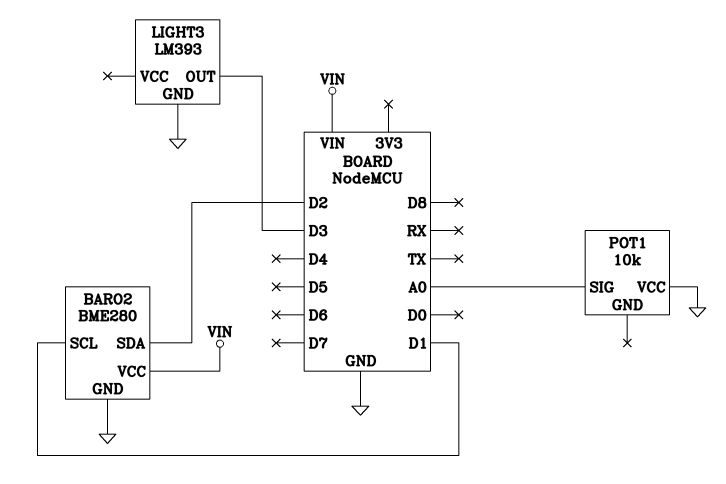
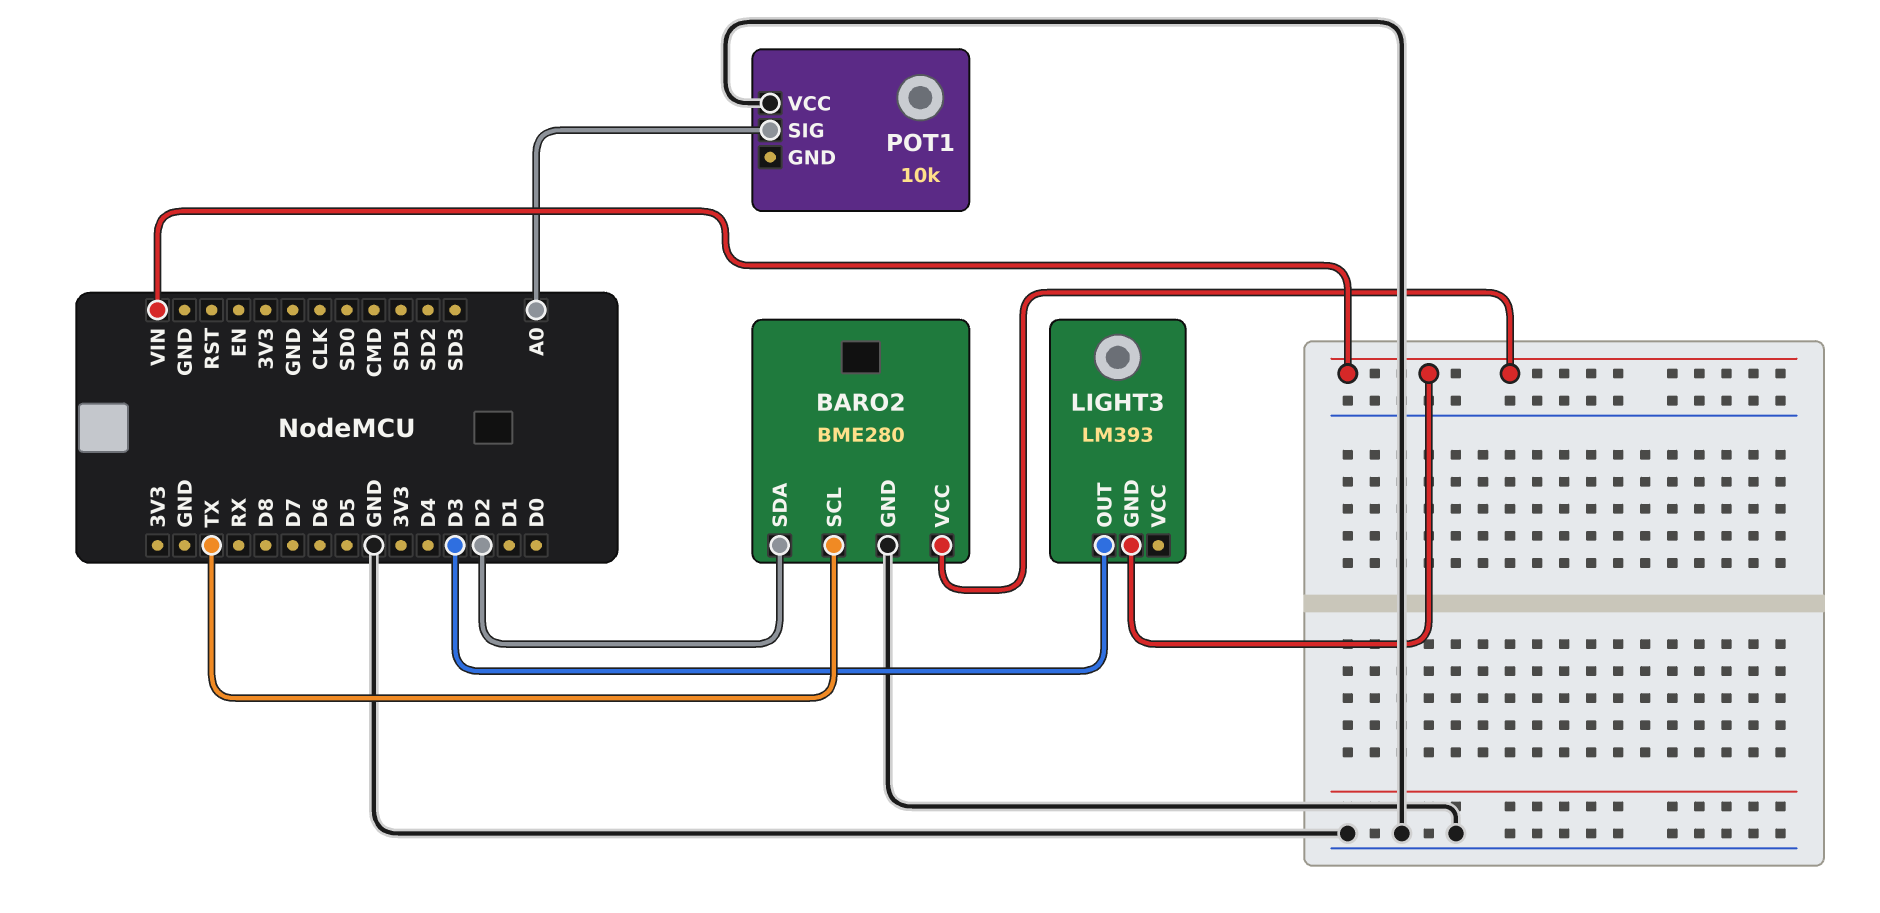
BARO2 pin SCL: D1 -> TX
LIGHT3 pin GND: GND -> VIN

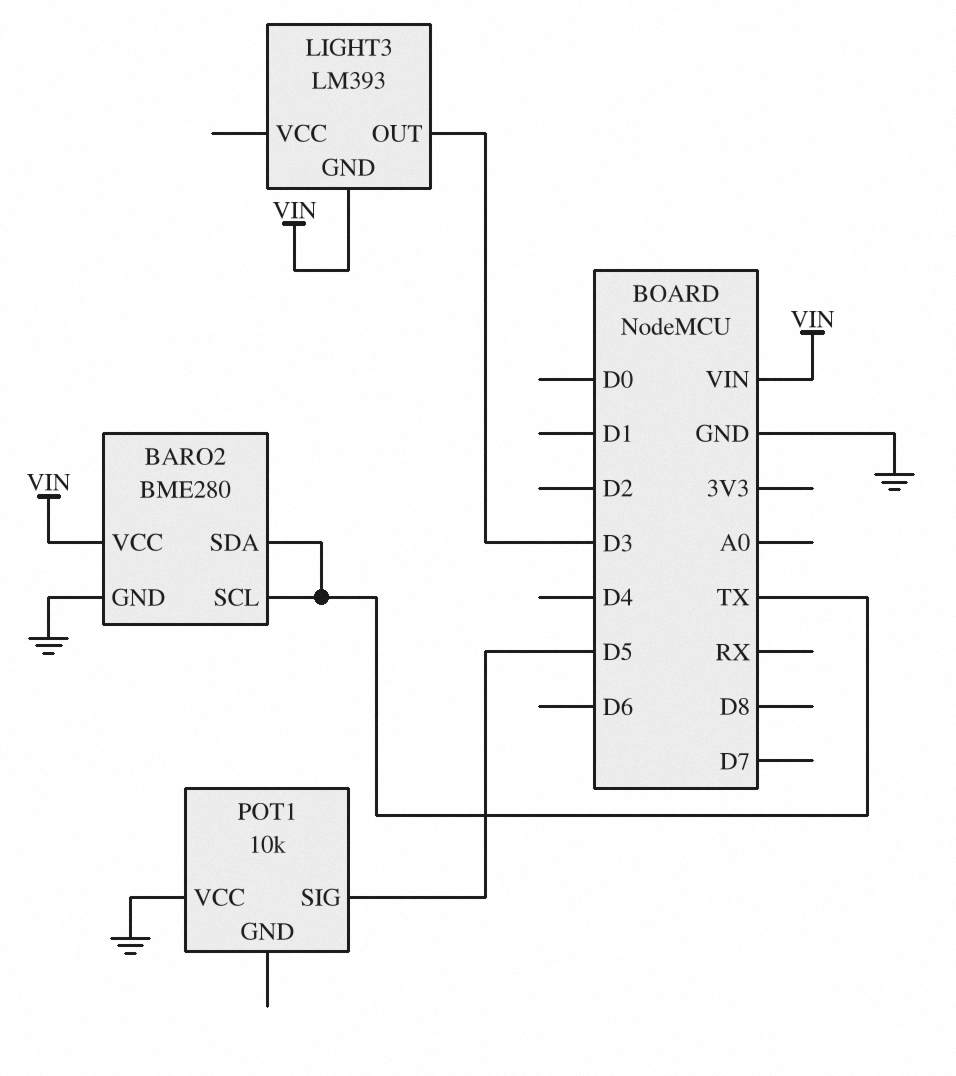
BARO2 pin SDA: D2 -> TX
POT1 pin SIG: A0 -> D5

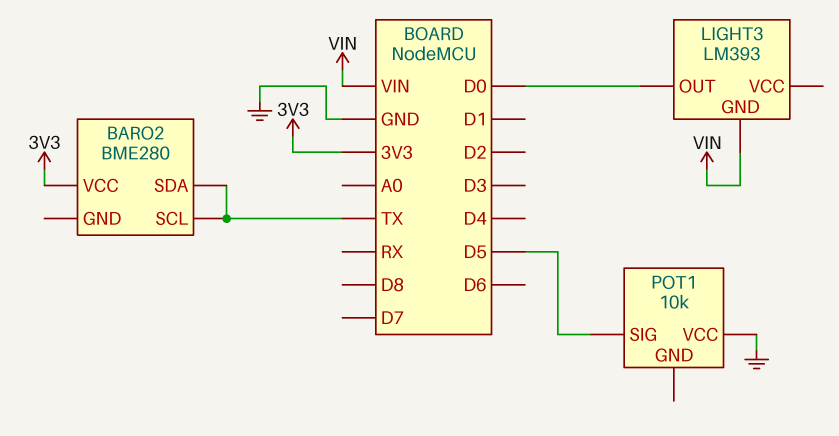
BARO2 pin GND: GND -> none
BARO2 pin VCC: VIN -> 3V3
LIGHT3 pin OUT: D3 -> D0

